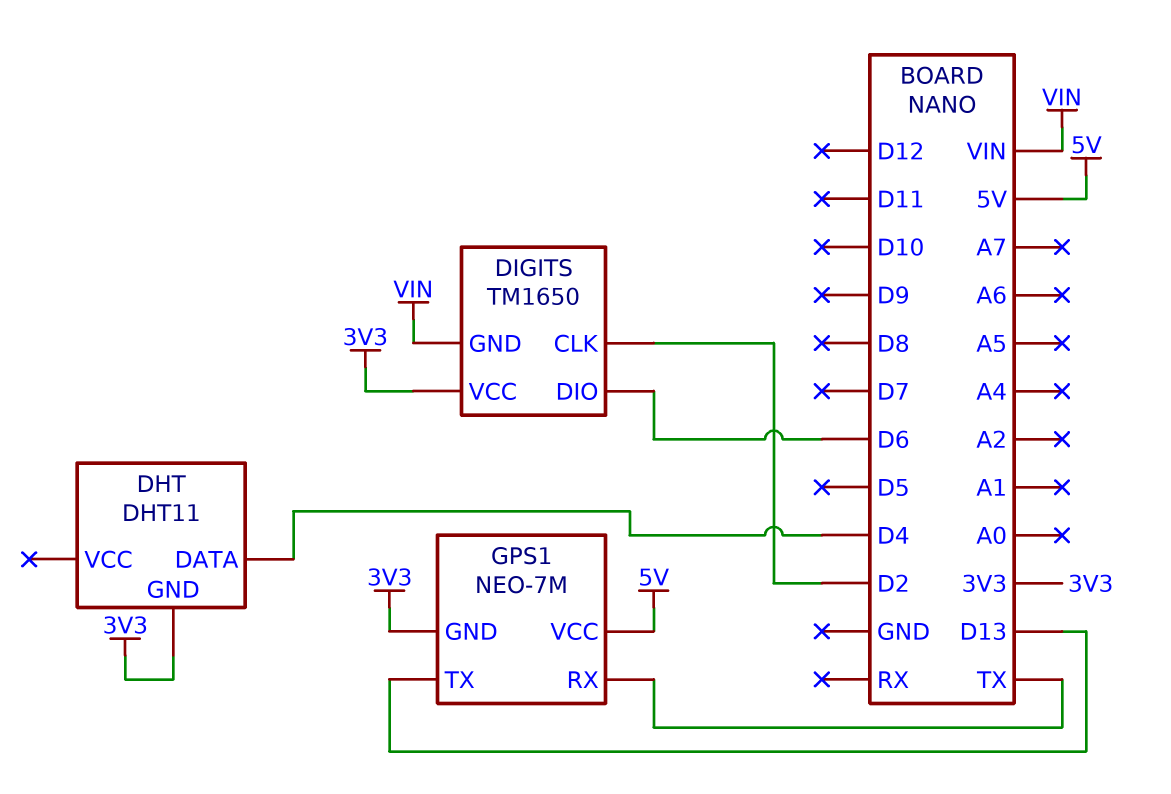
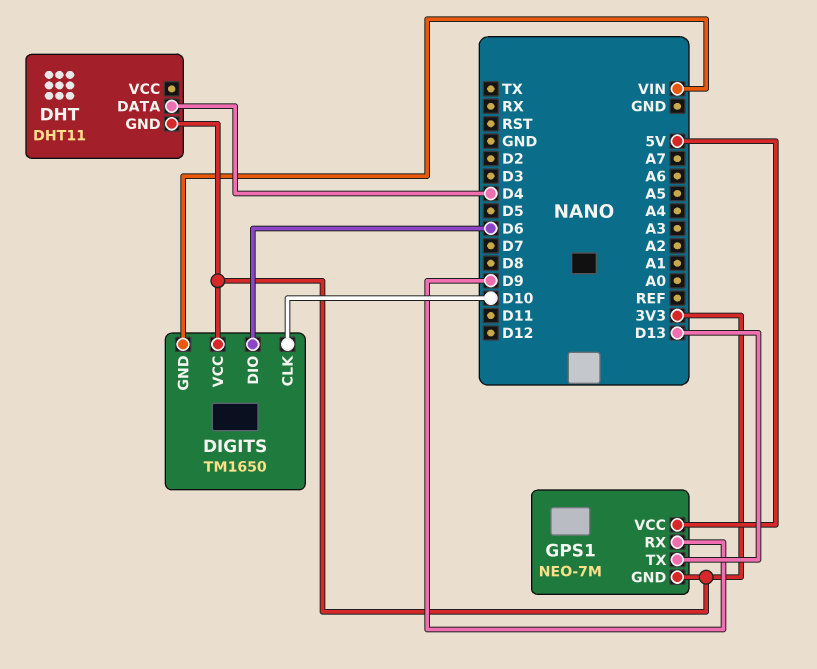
DIGITS pin CLK: D2 -> D10
GPS1 pin RX: TX -> D9

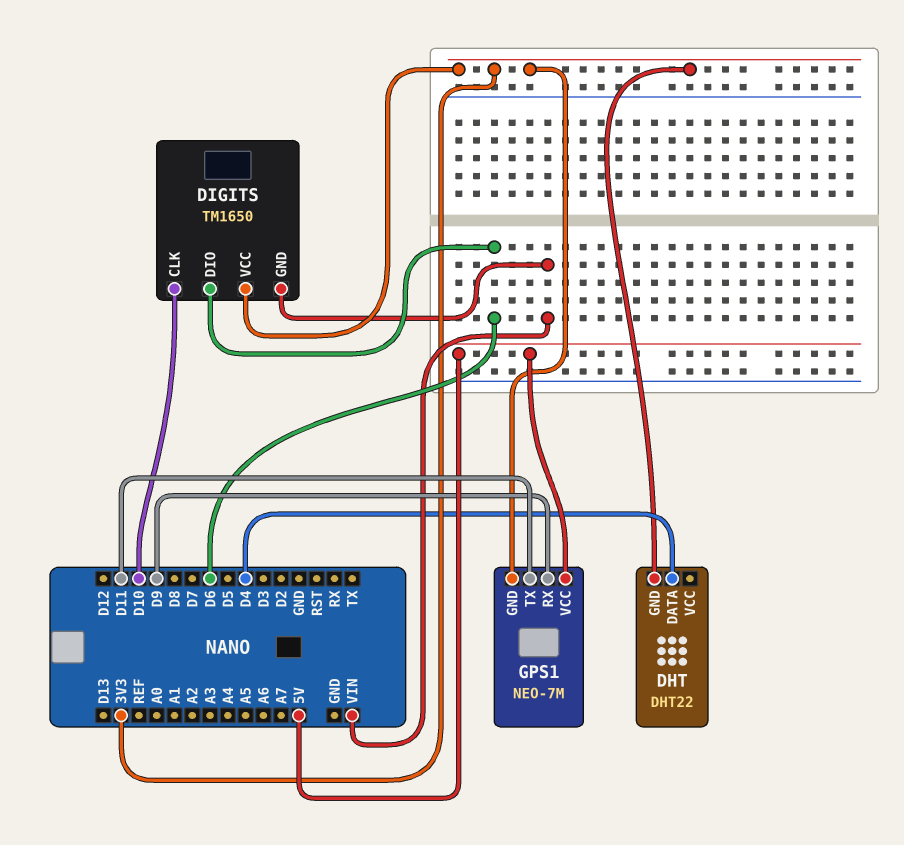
DHT: DHT11 -> DHT22
GPS1 pin TX: D13 -> D11

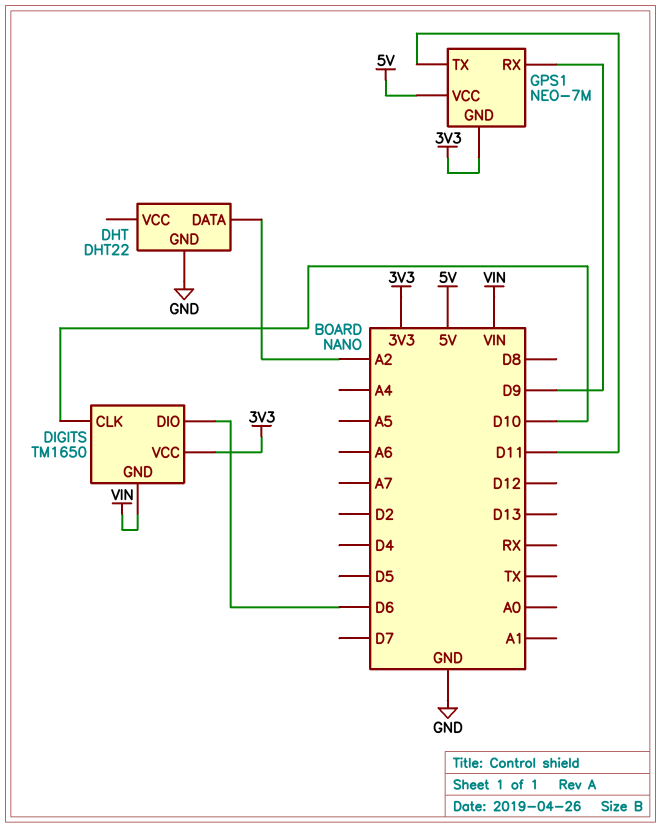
DHT pin DATA: D4 -> A2
DHT pin GND: 3V3 -> GND

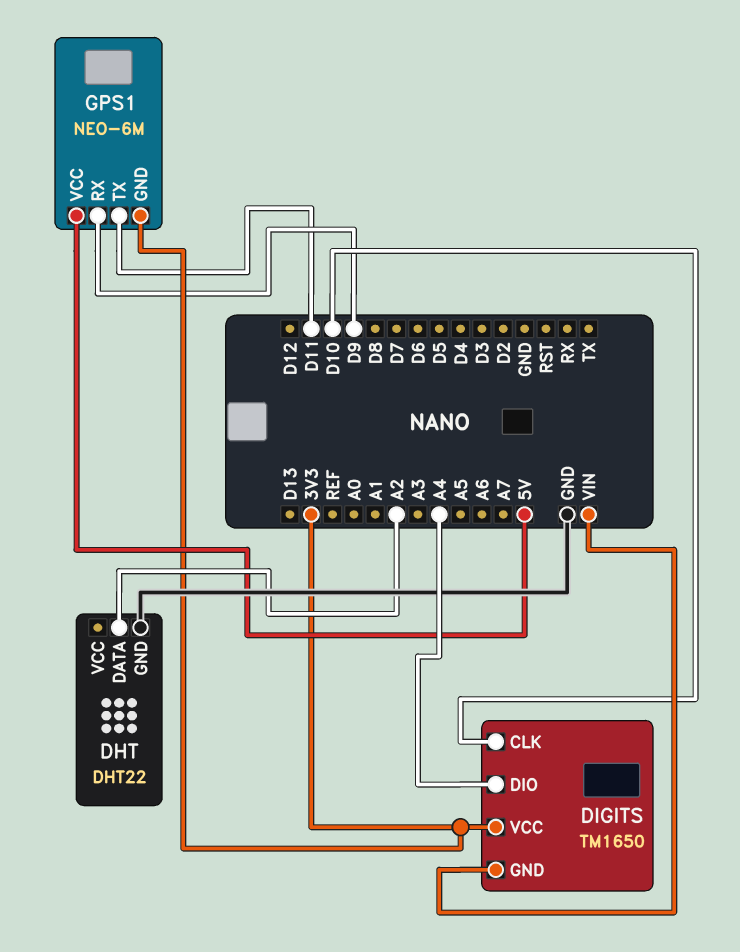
DIGITS pin DIO: D6 -> A4
GPS1: NEO-7M -> NEO-6M

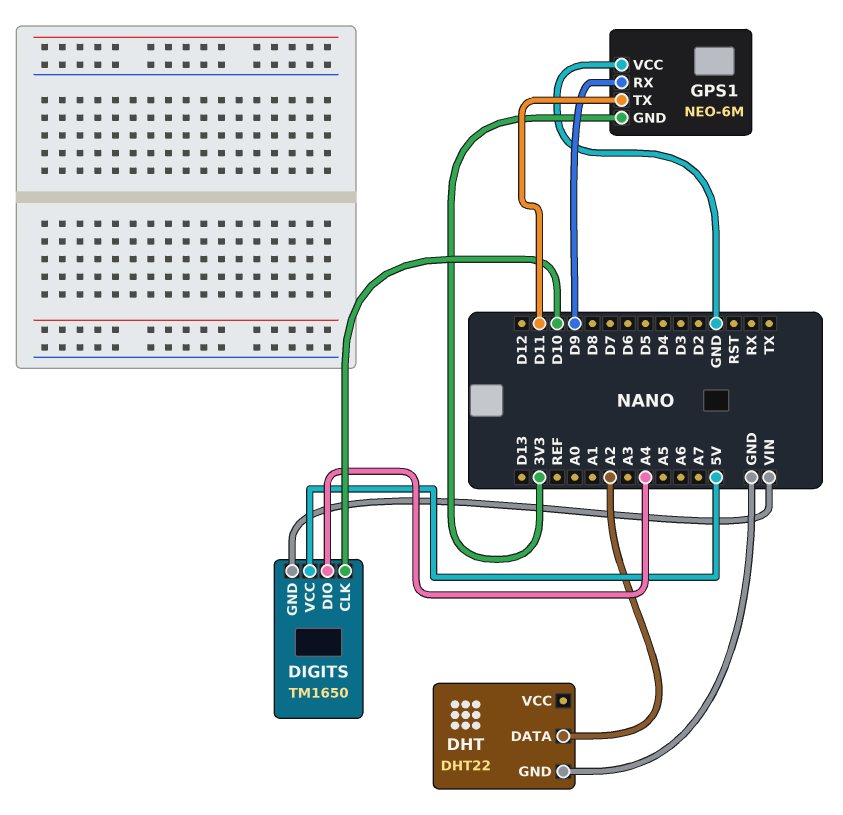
DIGITS pin VCC: 3V3 -> 5V
GPS1 pin VCC: 5V -> GND

